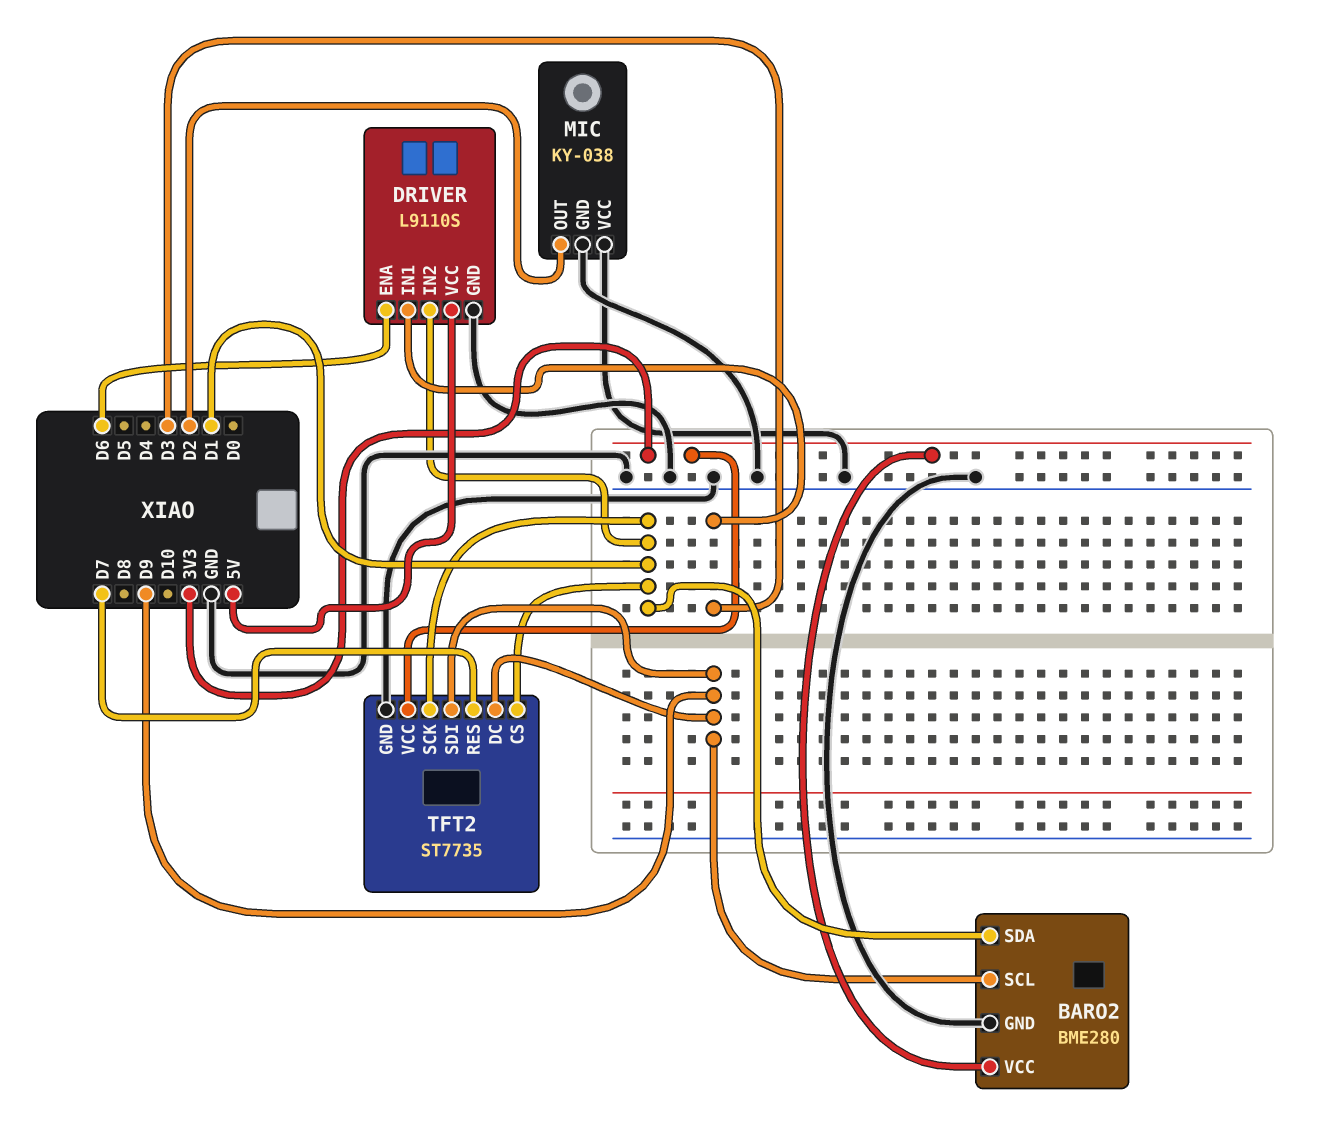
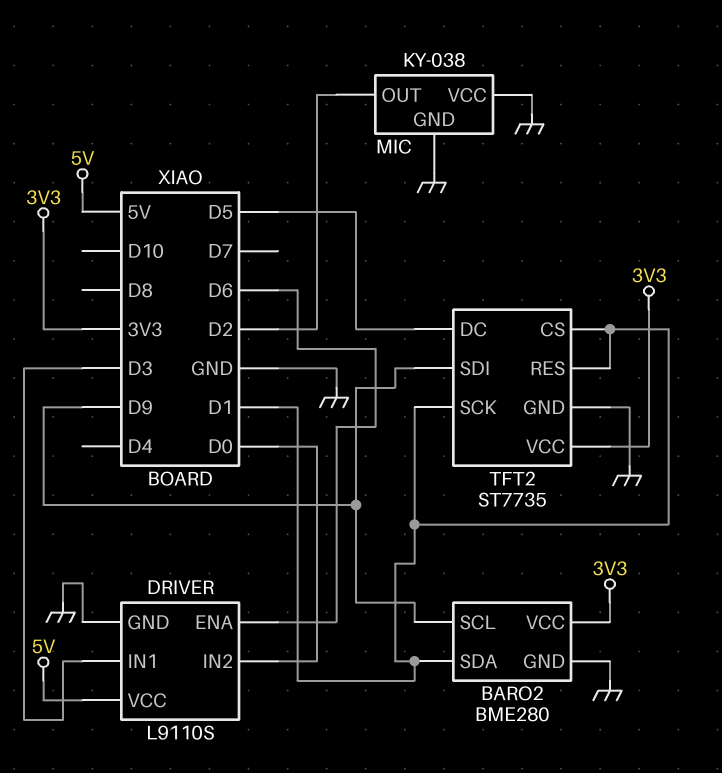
DRIVER pin IN2: D1 -> D0
TFT2 pin DC: D9 -> D5
TFT2 pin RES: D7 -> D1

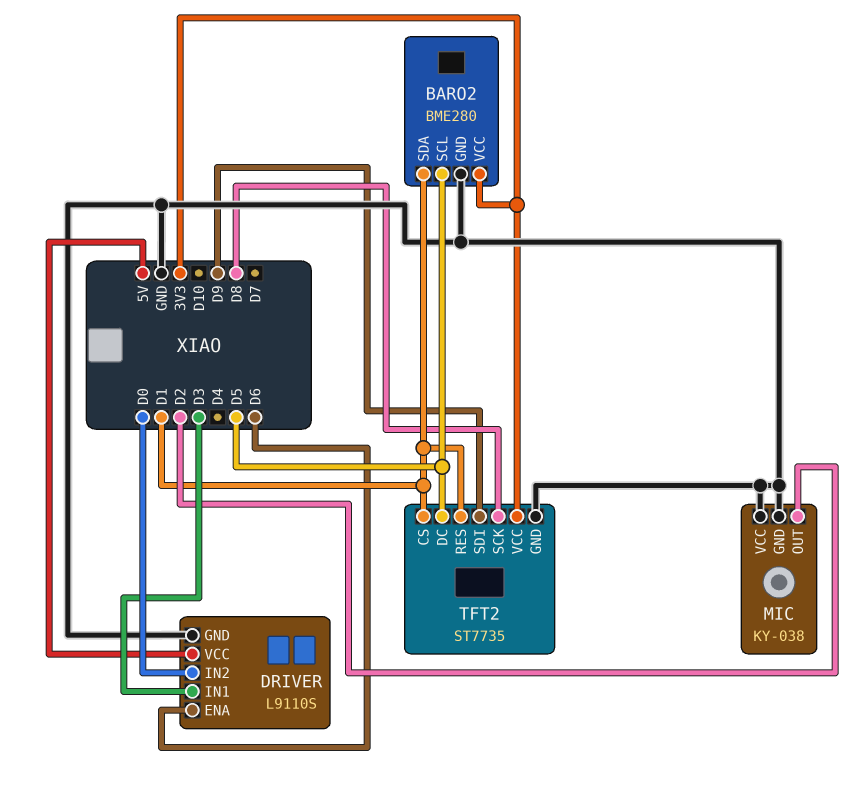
BARO2 pin SCL: D9 -> D5
TFT2 pin SCK: D1 -> D8

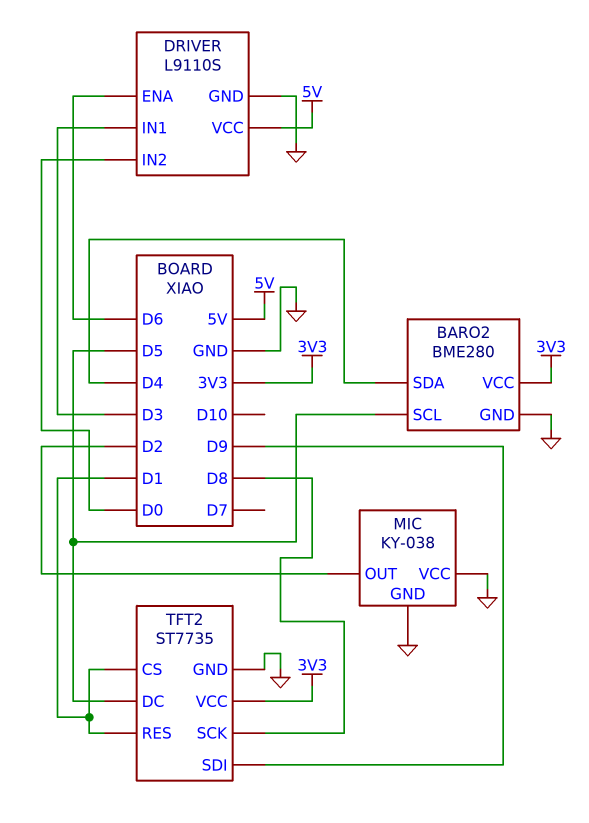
BARO2 pin SDA: D1 -> D4

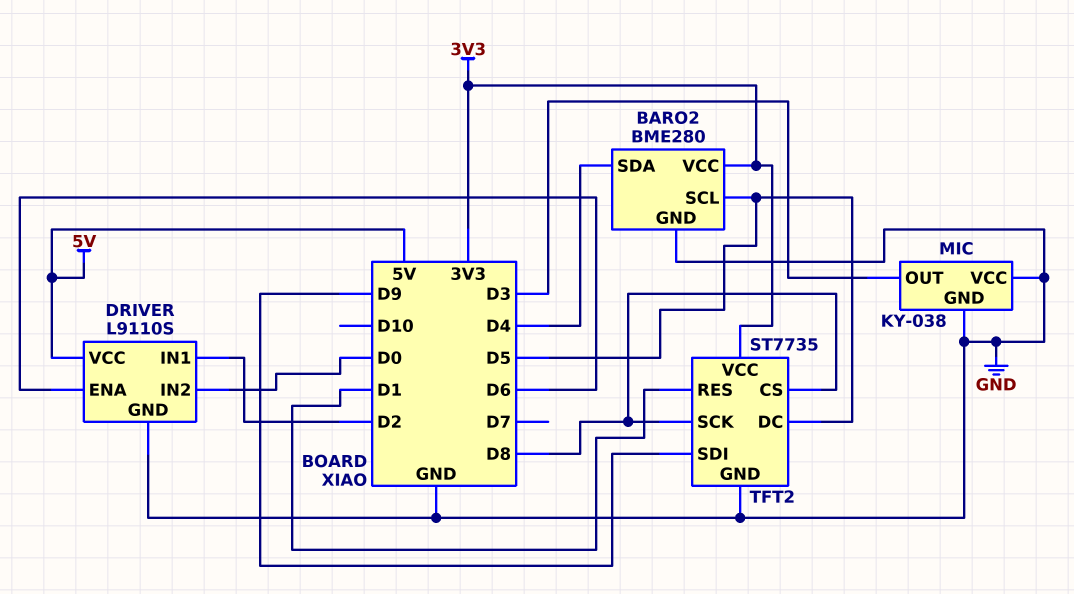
DRIVER pin IN1: D3 -> D2
MIC pin OUT: D2 -> D3
TFT2 pin CS: D1 -> D8

